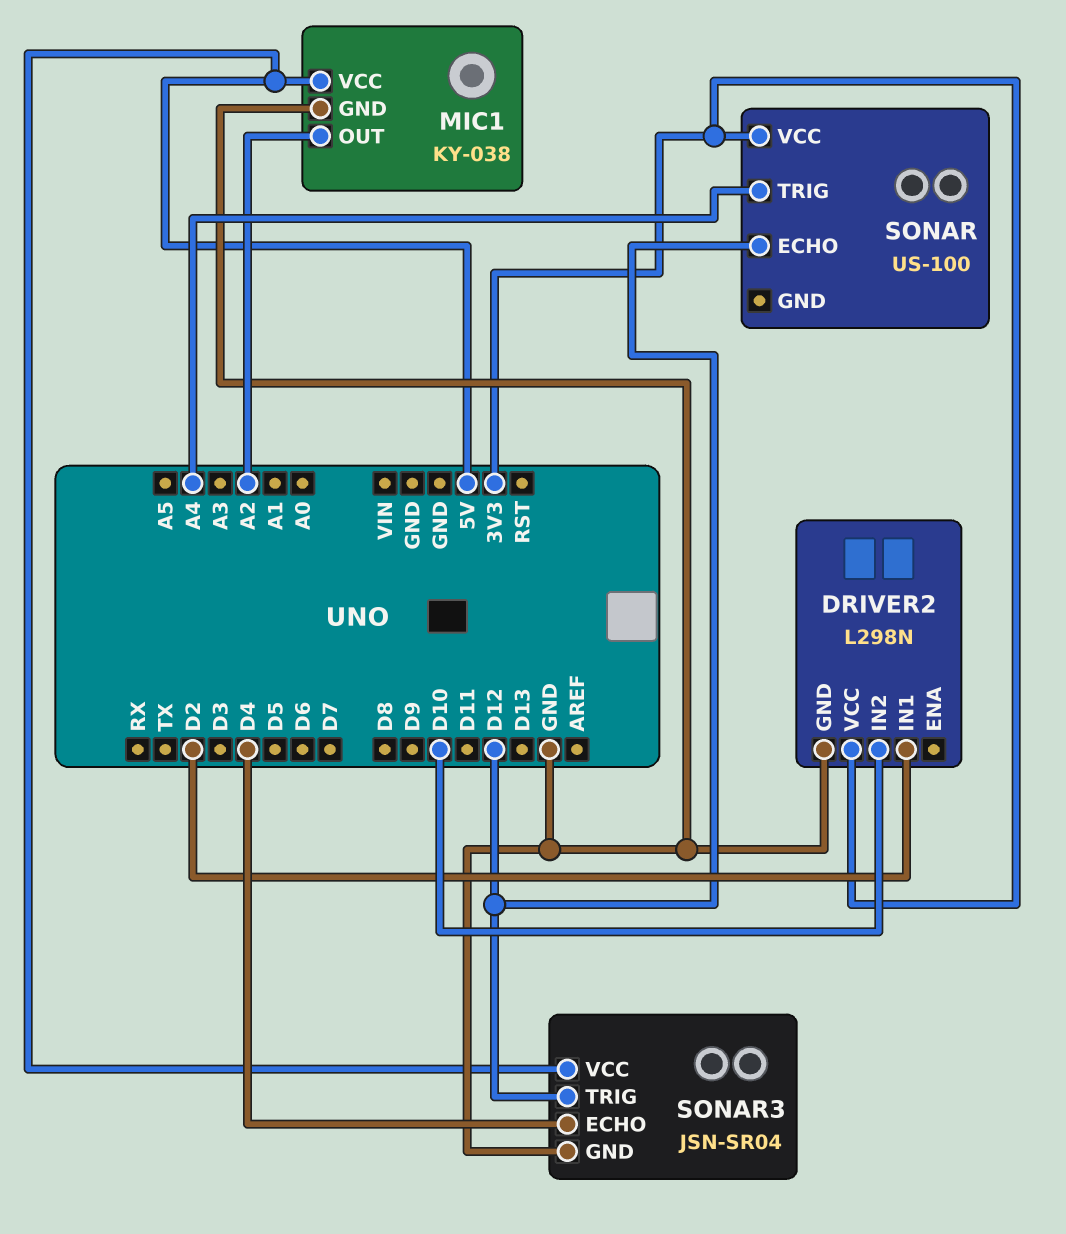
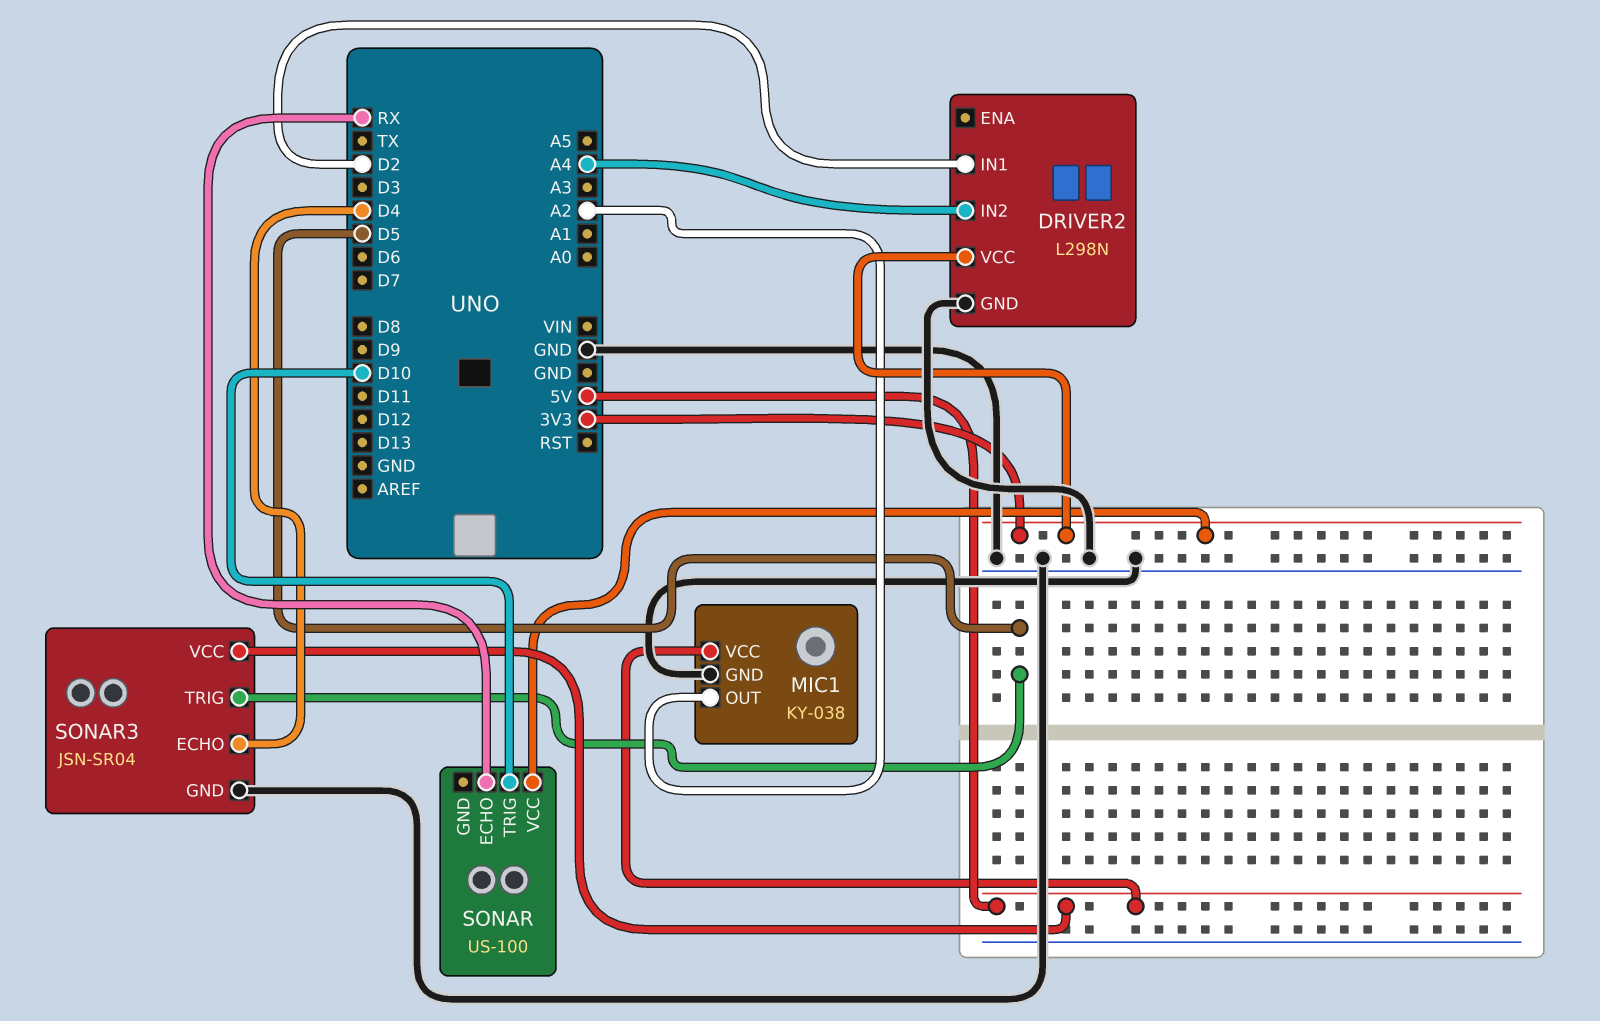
DRIVER2 pin IN2: D10 -> A4
SONAR pin ECHO: D12 -> RX
SONAR pin TRIG: A4 -> D10
SONAR3 pin TRIG: D12 -> D5

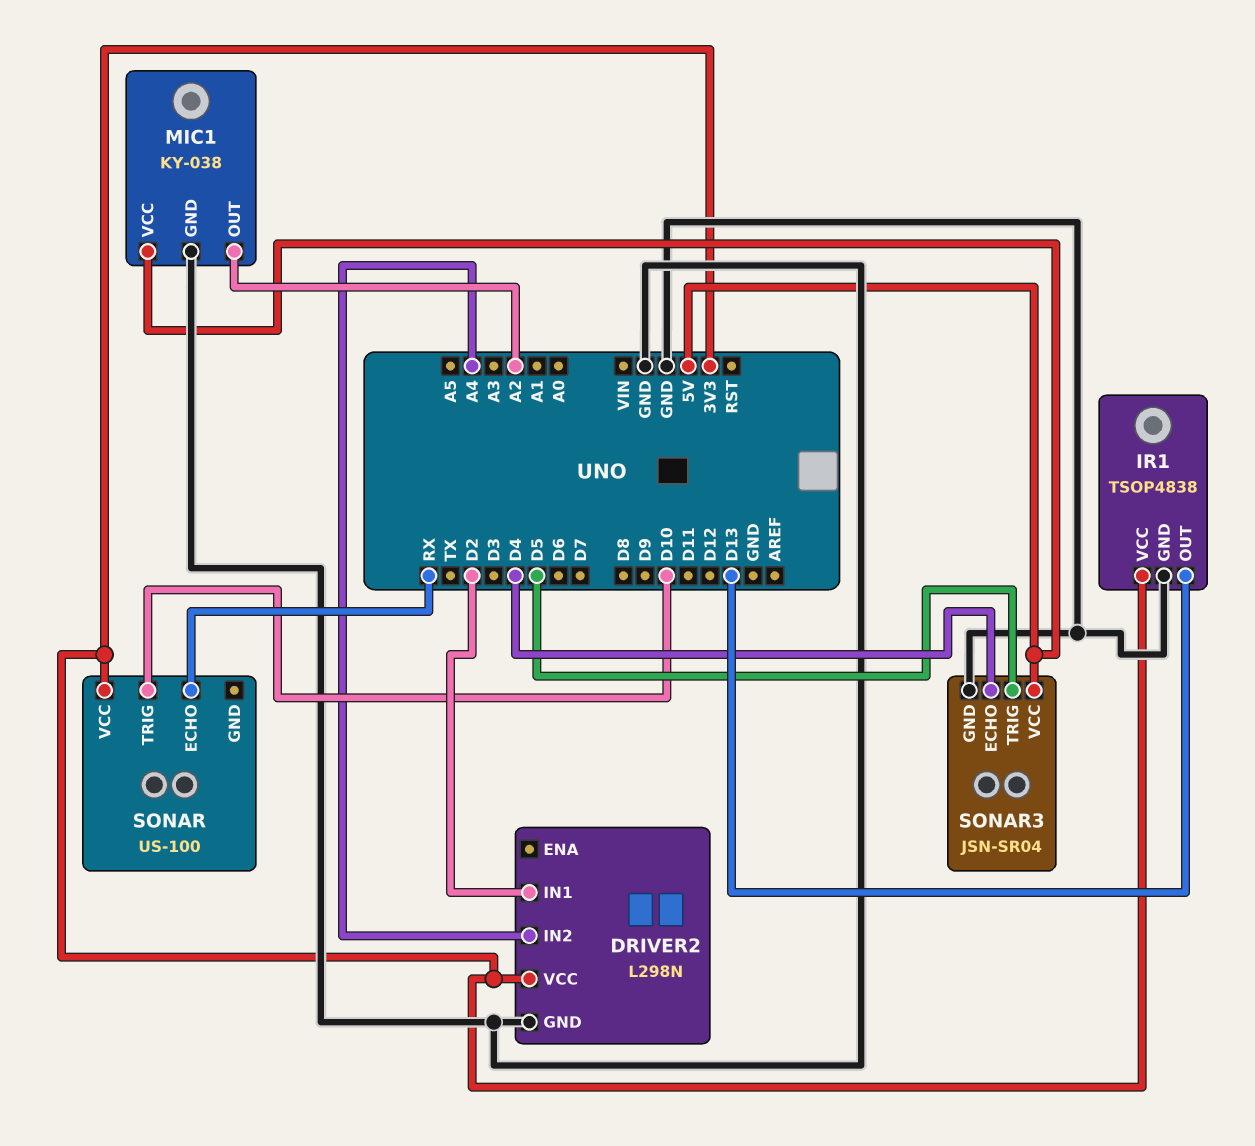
IR1: none -> TSOP4838
IR1 pin GND: none -> GND
IR1 pin OUT: none -> D13
IR1 pin VCC: none -> 3V3

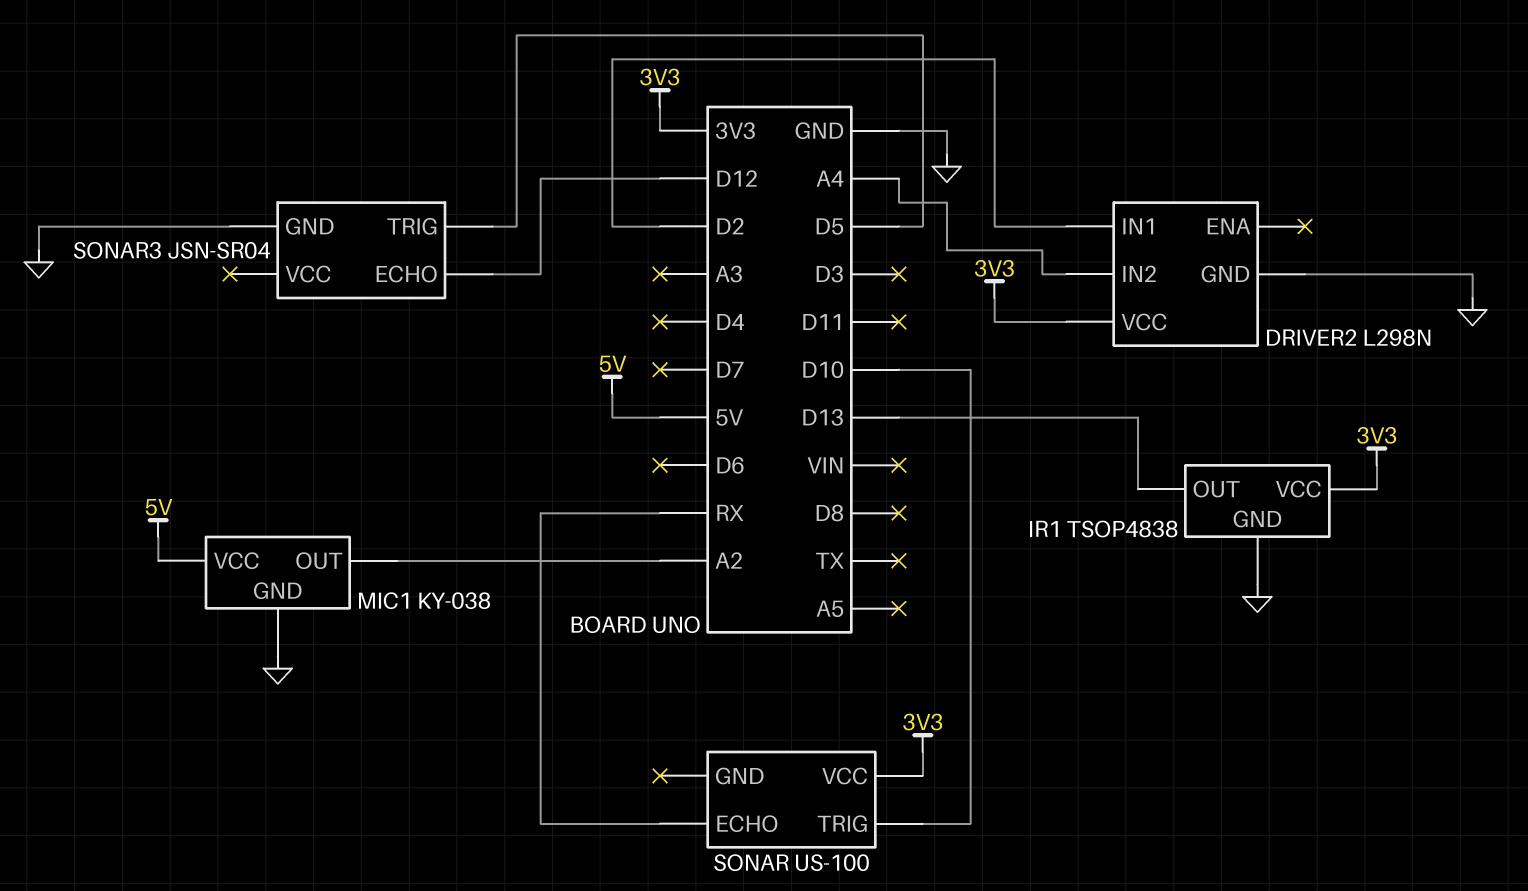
SONAR3 pin ECHO: D4 -> D12
SONAR3 pin VCC: 5V -> none

